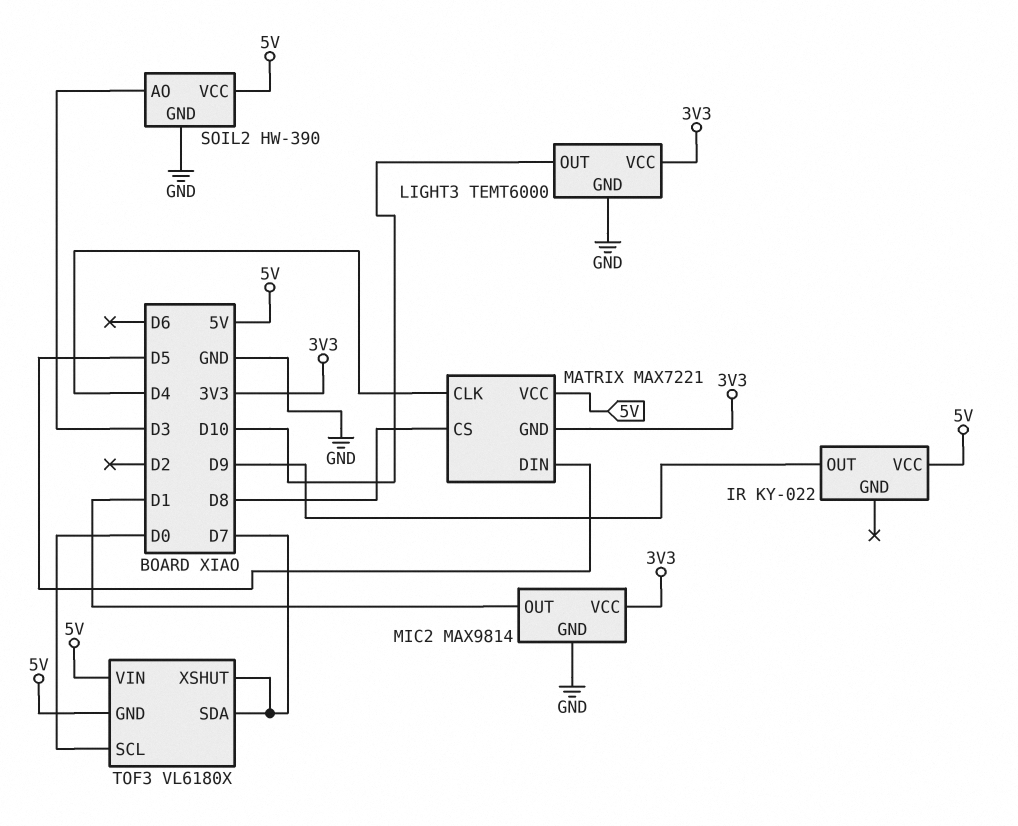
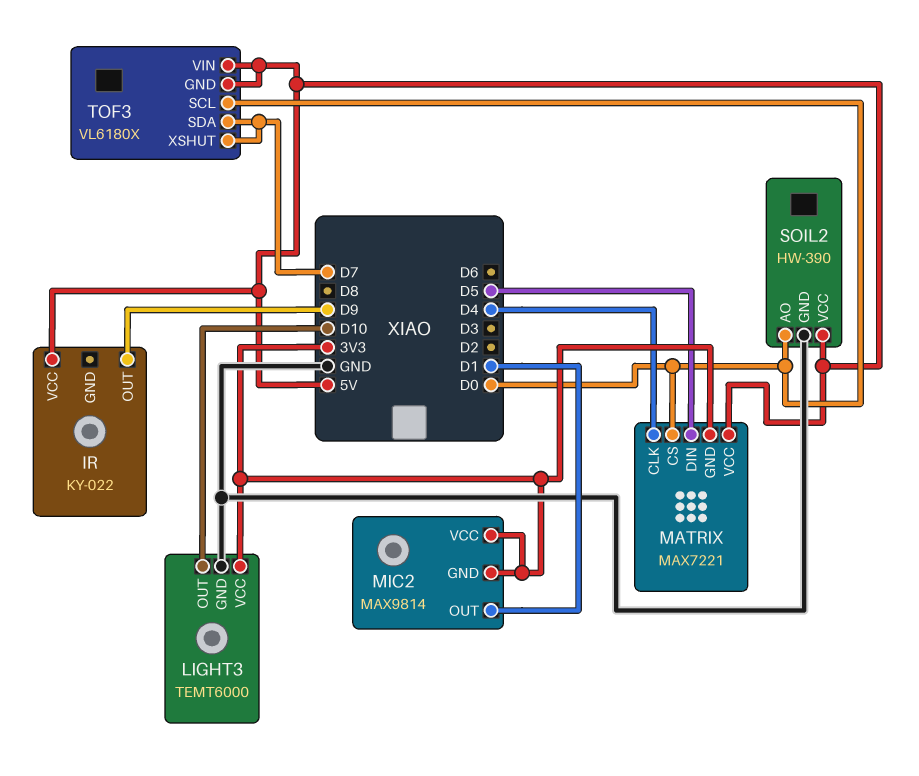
MATRIX pin CS: D8 -> D0
MIC2 pin GND: GND -> 3V3
SOIL2 pin AO: D3 -> D0

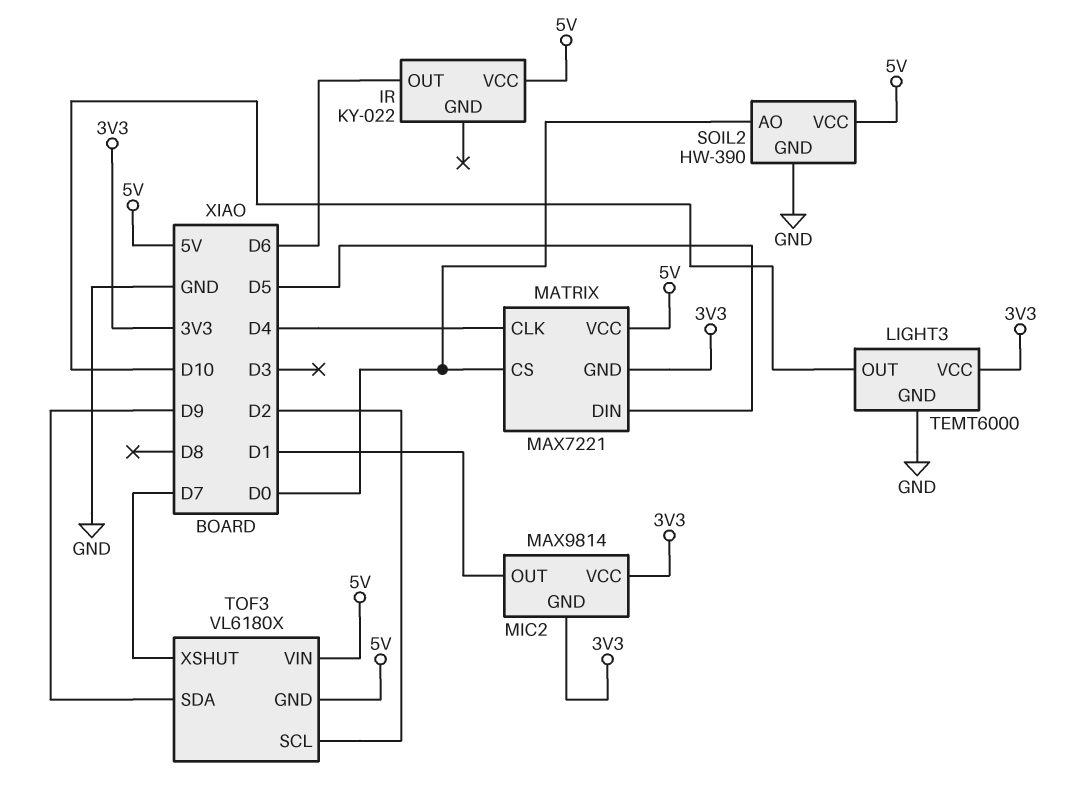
IR pin OUT: D9 -> D6
TOF3 pin SCL: D0 -> D2
TOF3 pin SDA: D7 -> D9

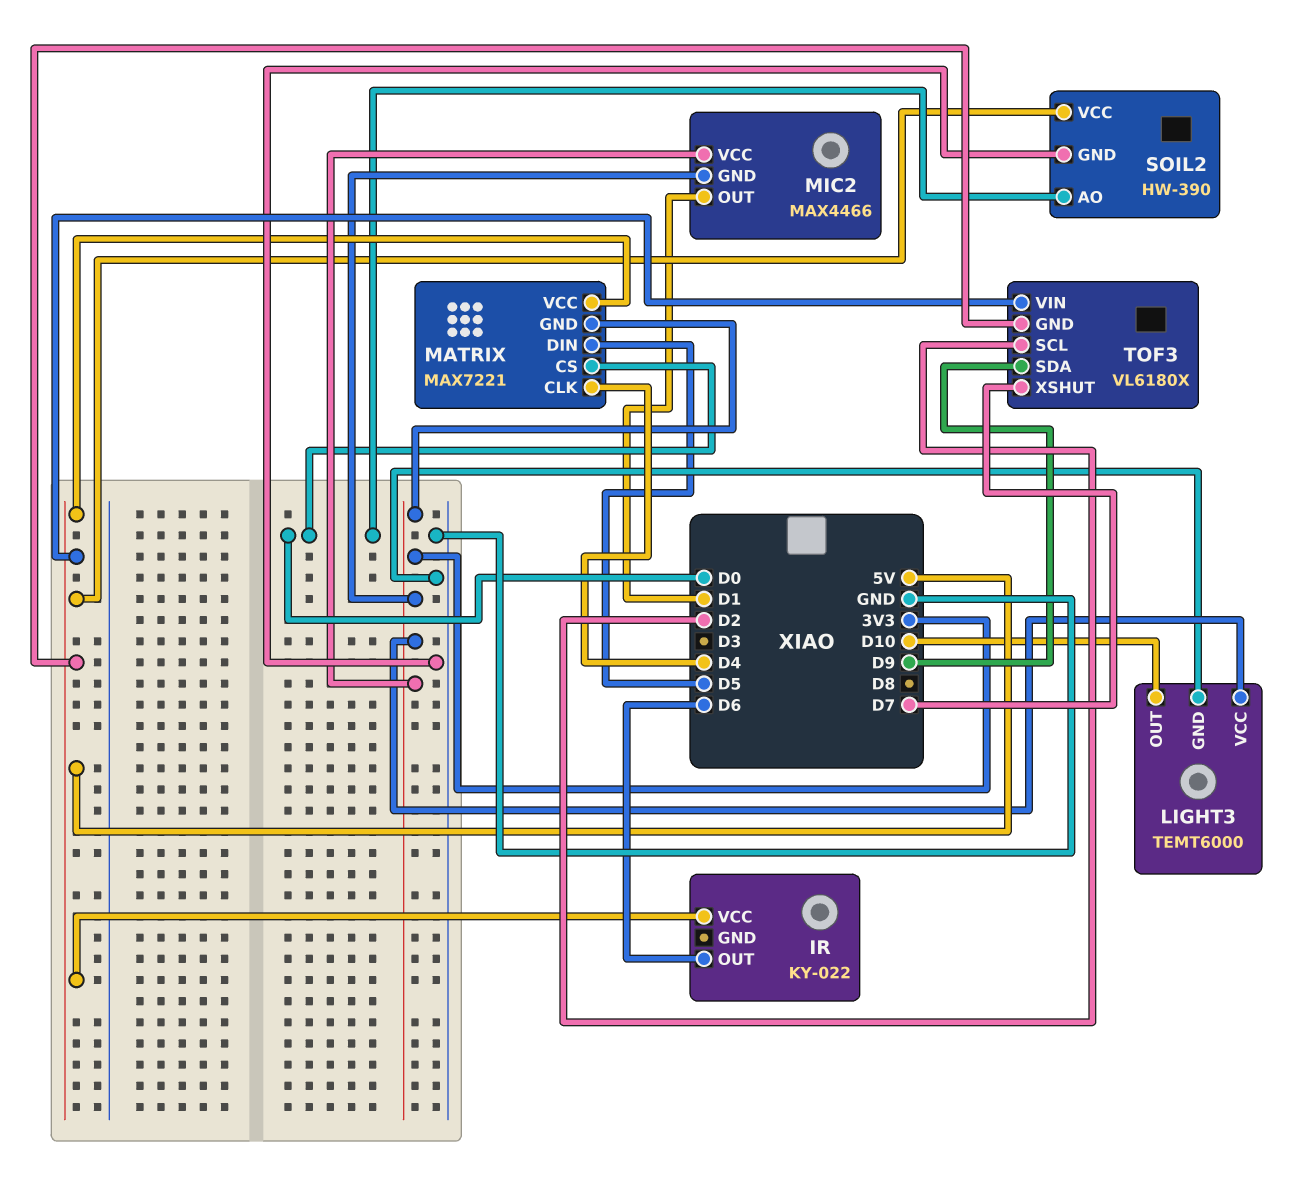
MIC2: MAX9814 -> MAX4466

